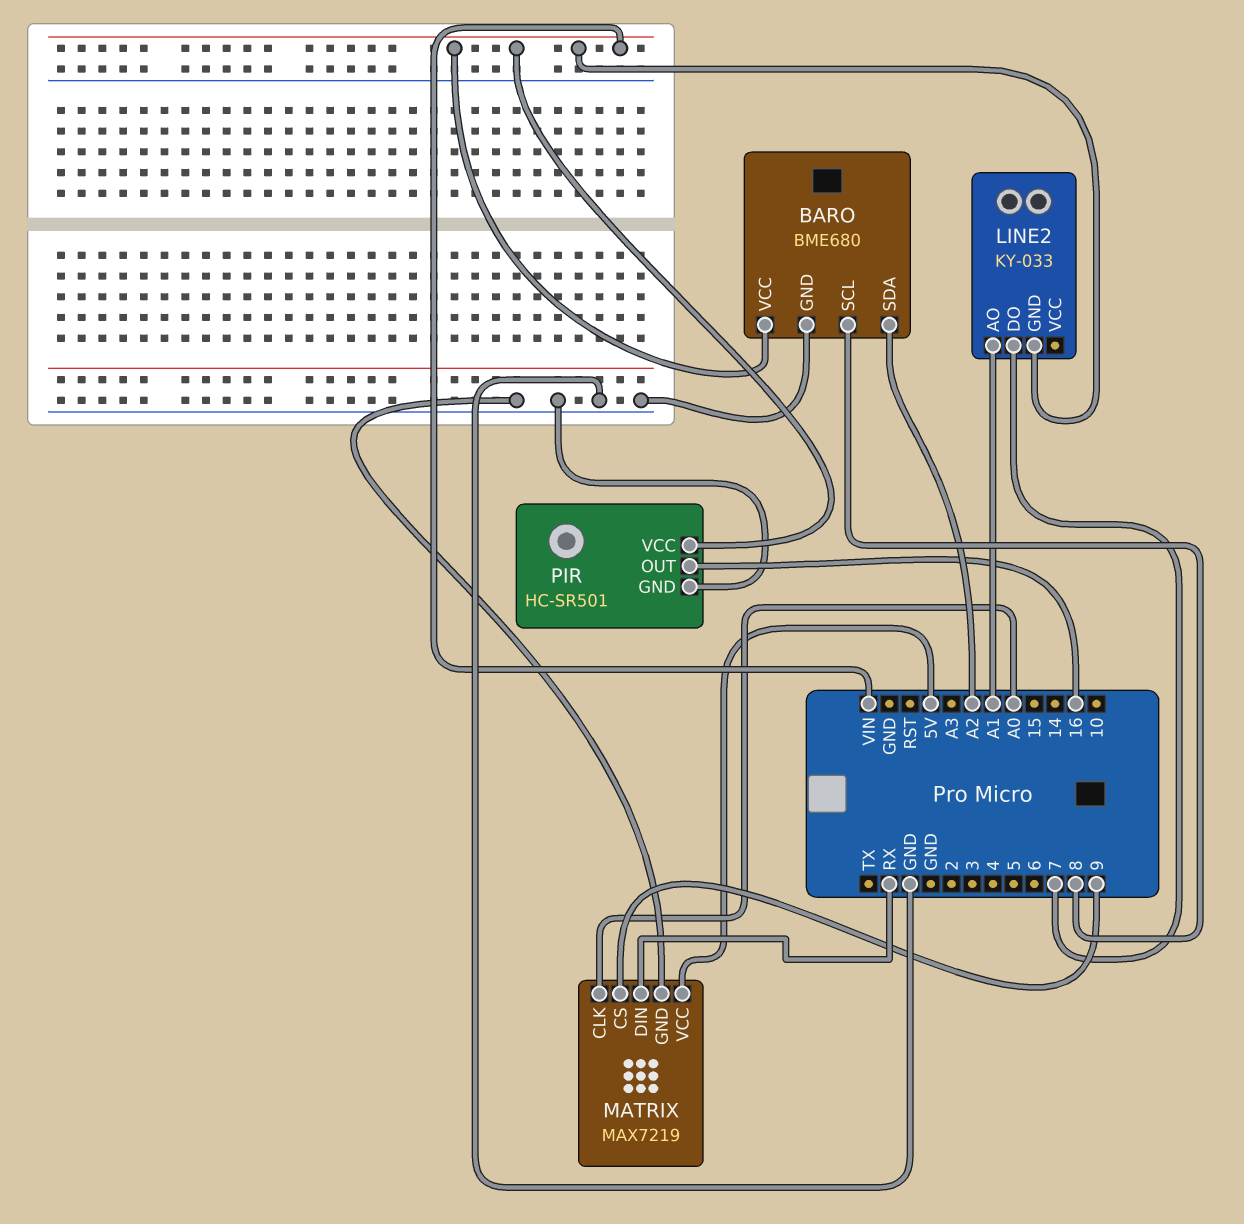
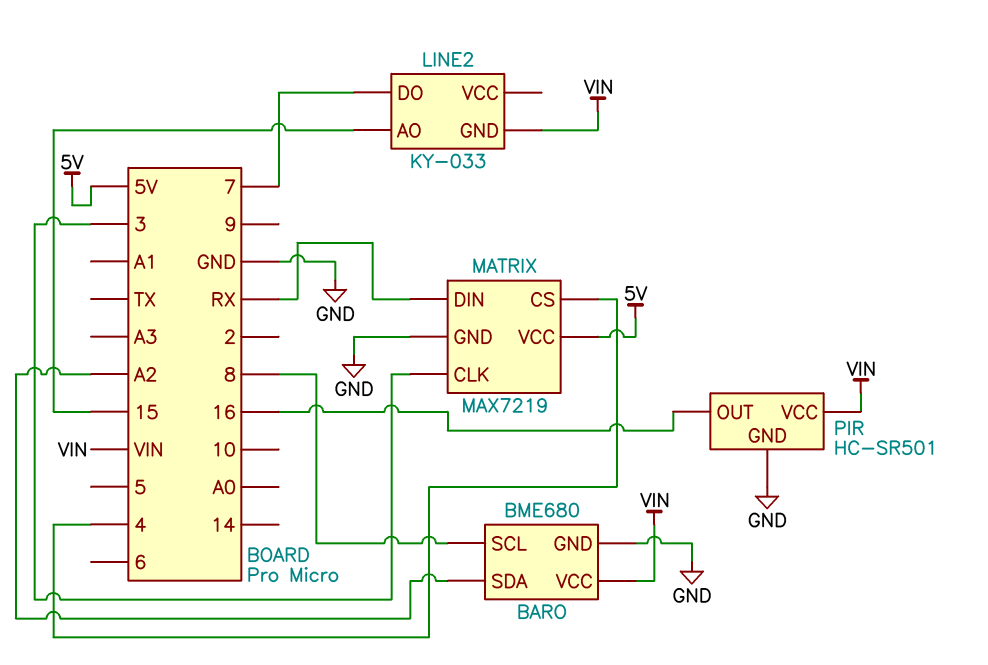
LINE2 pin AO: A1 -> 15
MATRIX pin CLK: A0 -> 3
MATRIX pin CS: 9 -> 4

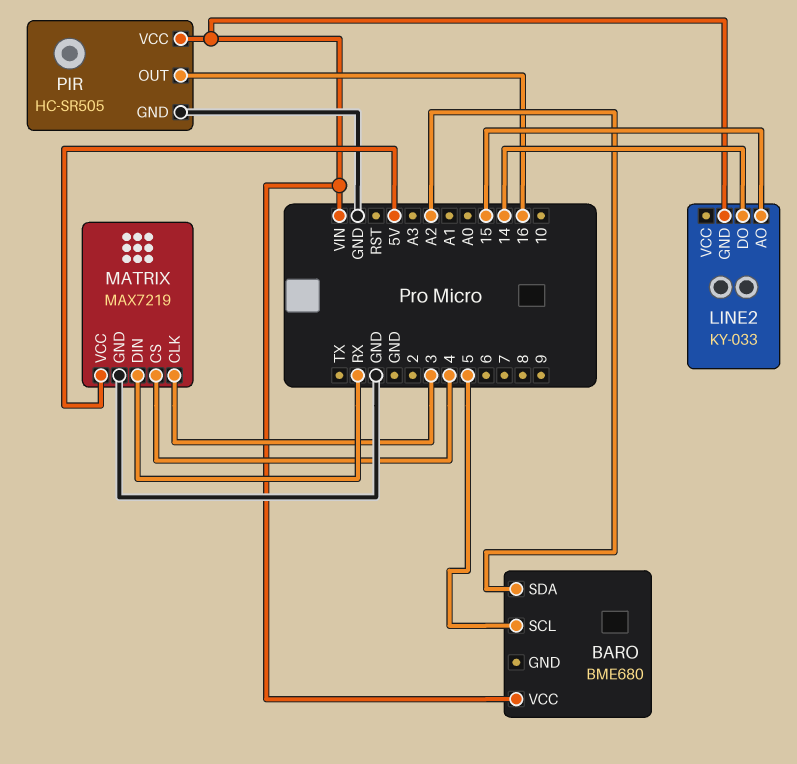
BARO pin GND: GND -> none
BARO pin SCL: 8 -> 5
LINE2 pin DO: 7 -> 14
PIR: HC-SR501 -> HC-SR505

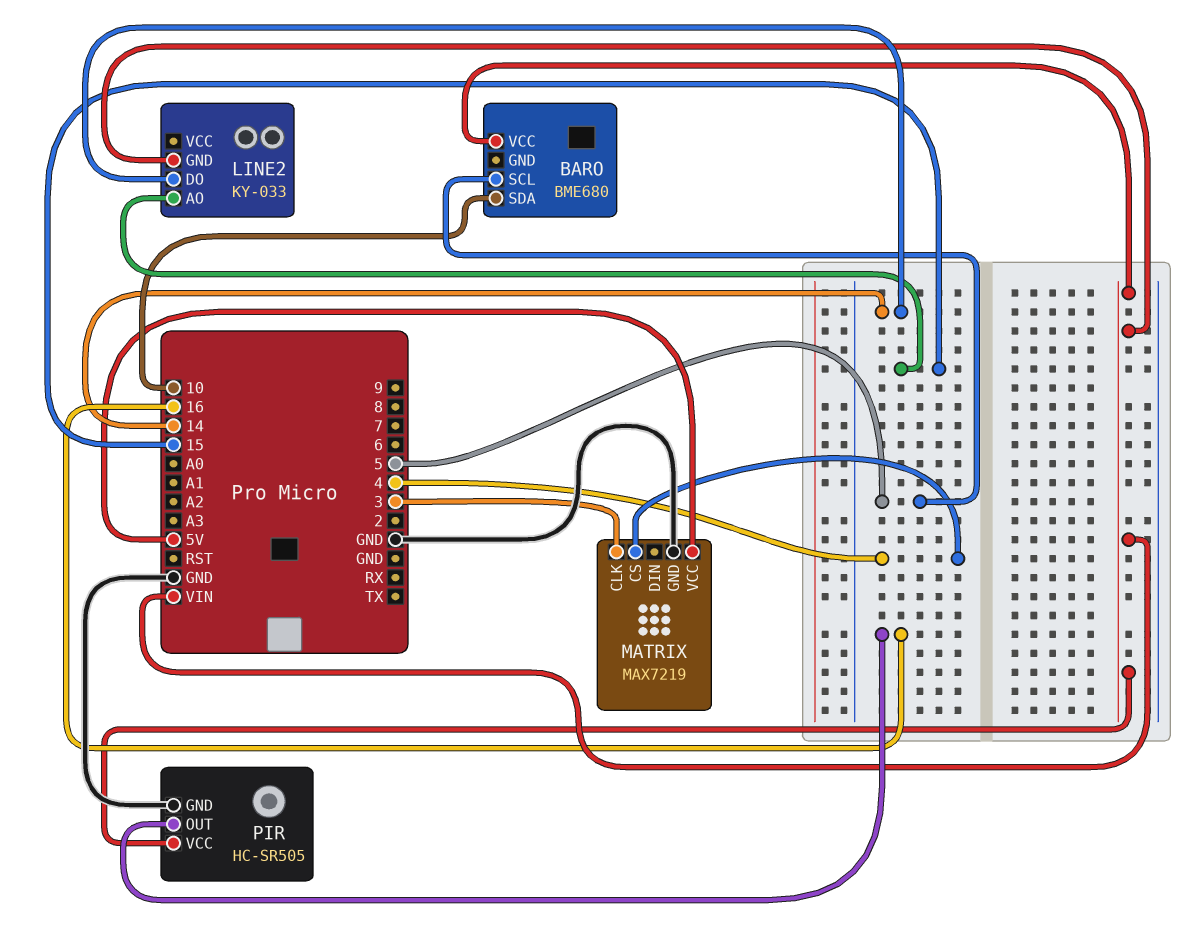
BARO pin SDA: A2 -> 10
MATRIX pin DIN: RX -> none

